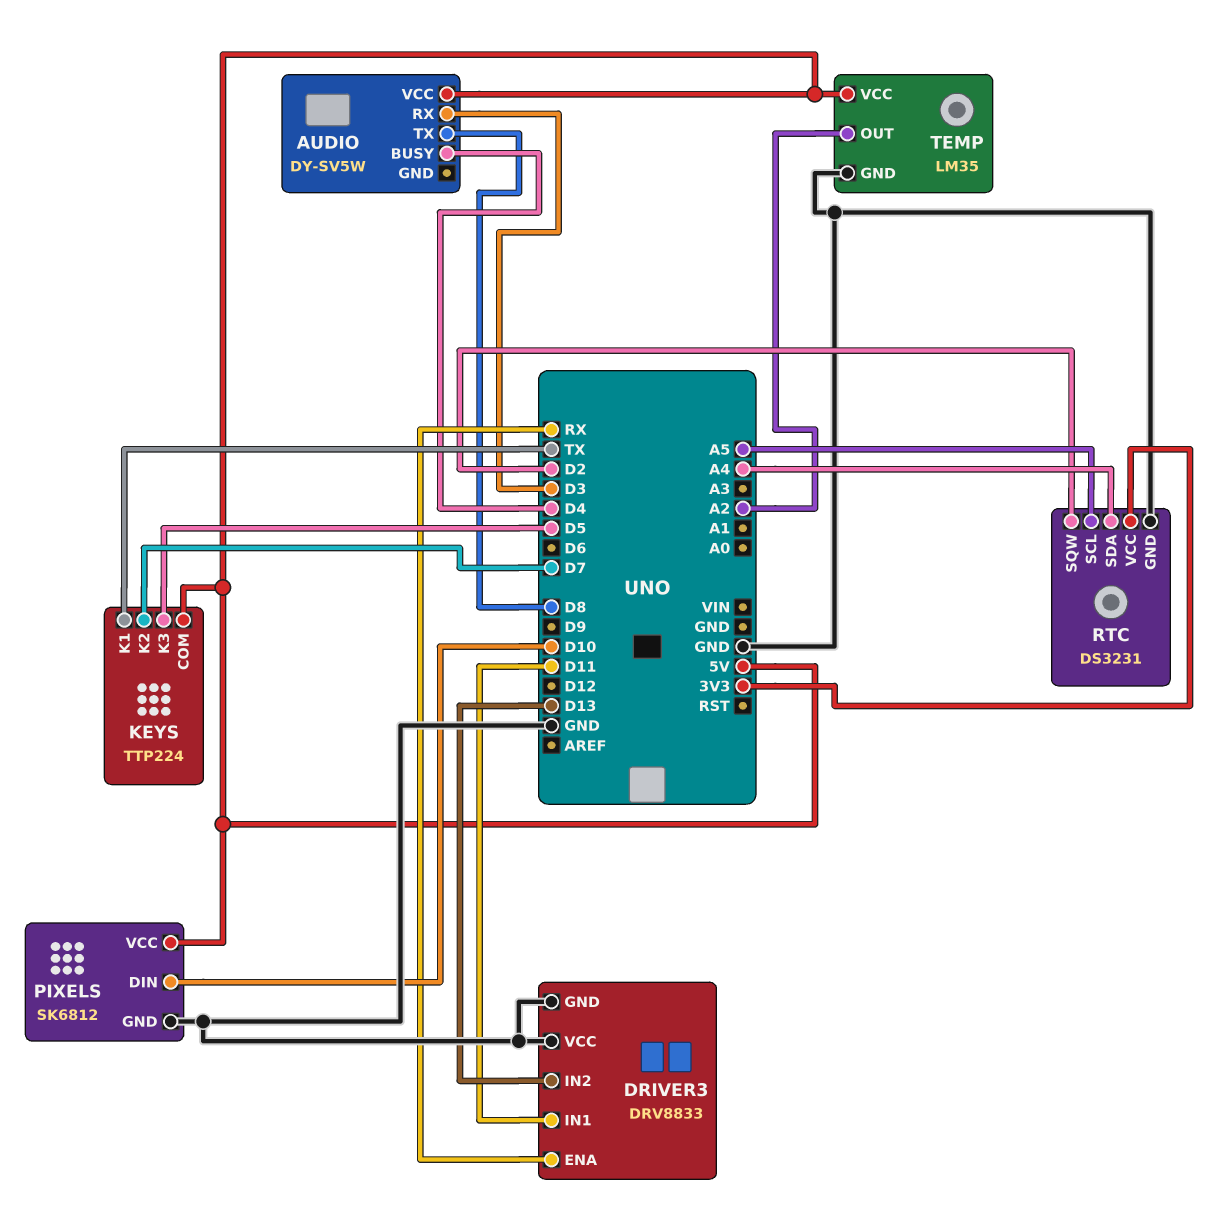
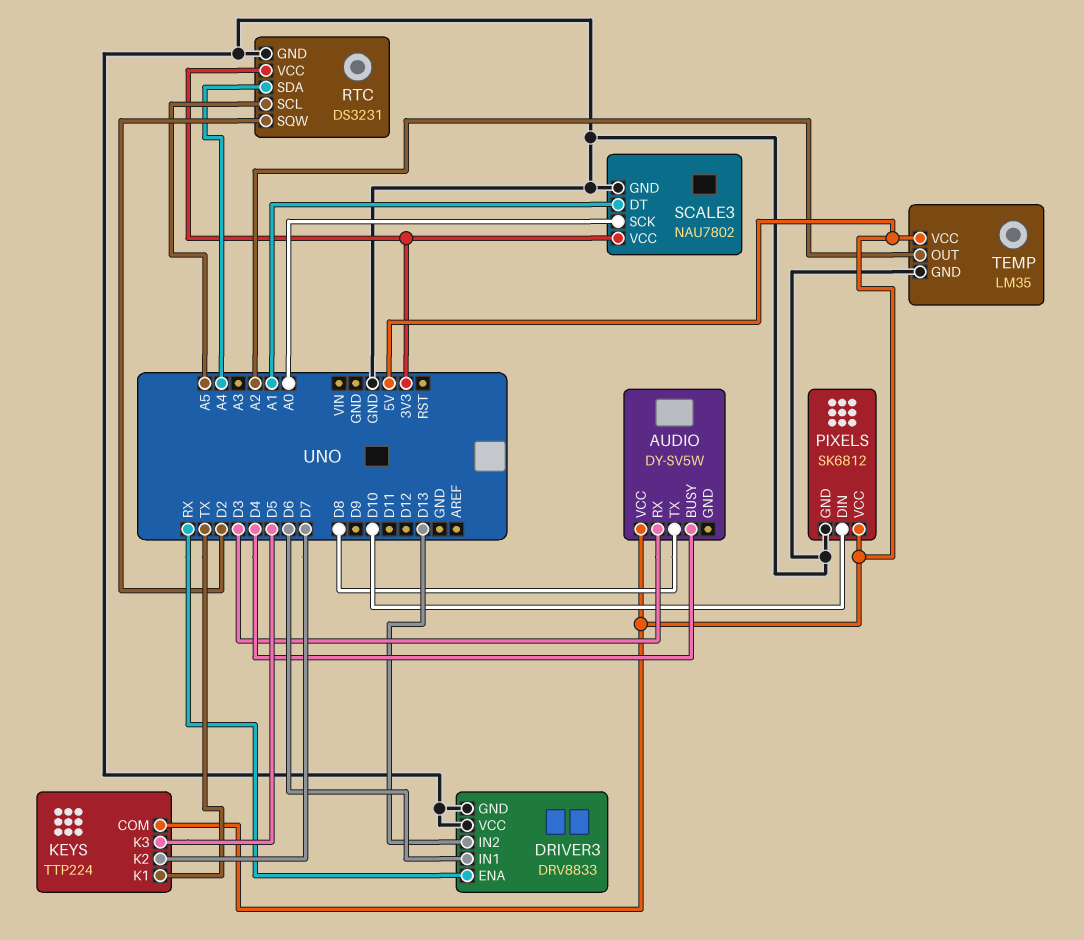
DRIVER3 pin IN1: D11 -> D6
SCALE3: none -> NAU7802
SCALE3 pin DT: none -> A1
SCALE3 pin GND: none -> GND
SCALE3 pin SCK: none -> A0
SCALE3 pin VCC: none -> 3V3

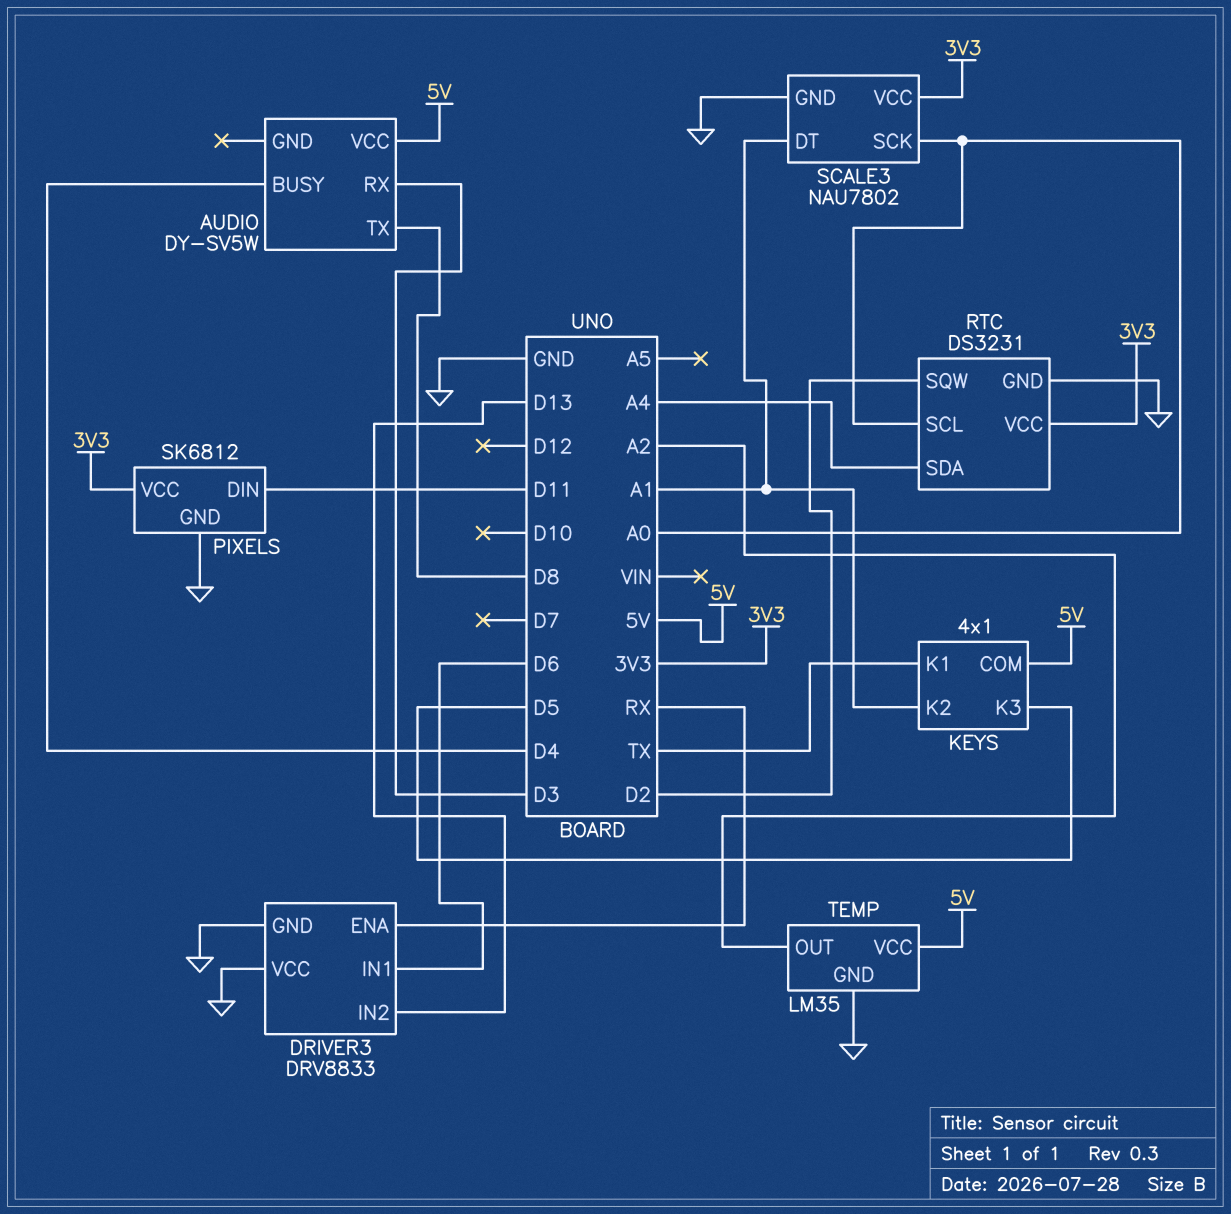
KEYS: TTP224 -> 4x1
KEYS pin K2: D7 -> A1
PIXELS pin DIN: D10 -> D11
PIXELS pin VCC: 5V -> 3V3
RTC pin SCL: A5 -> A0

